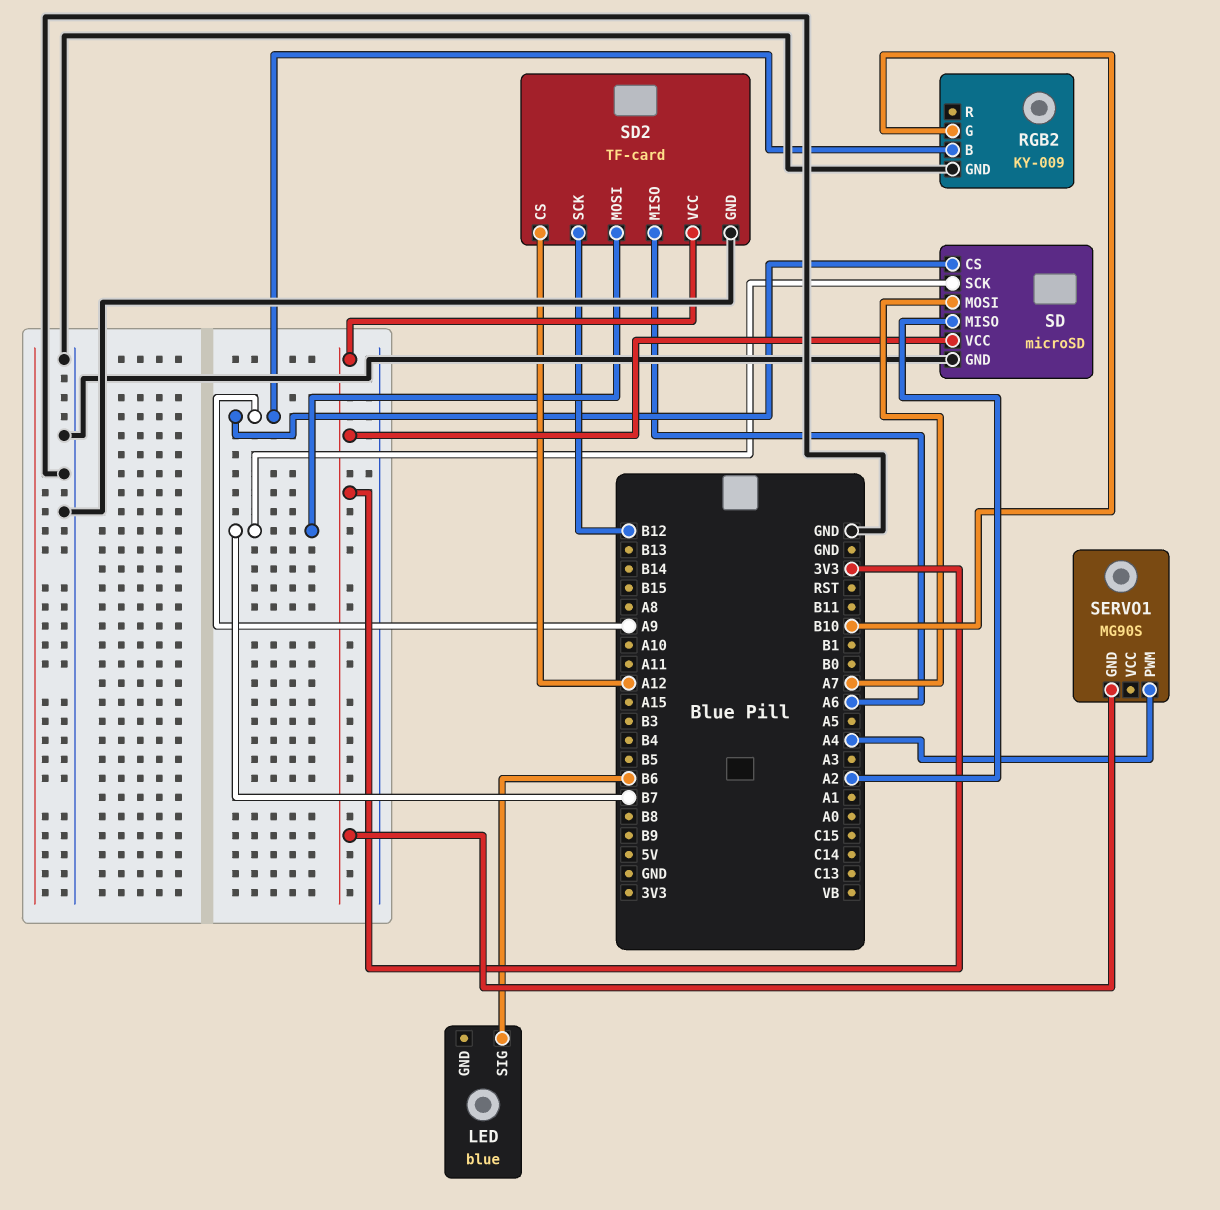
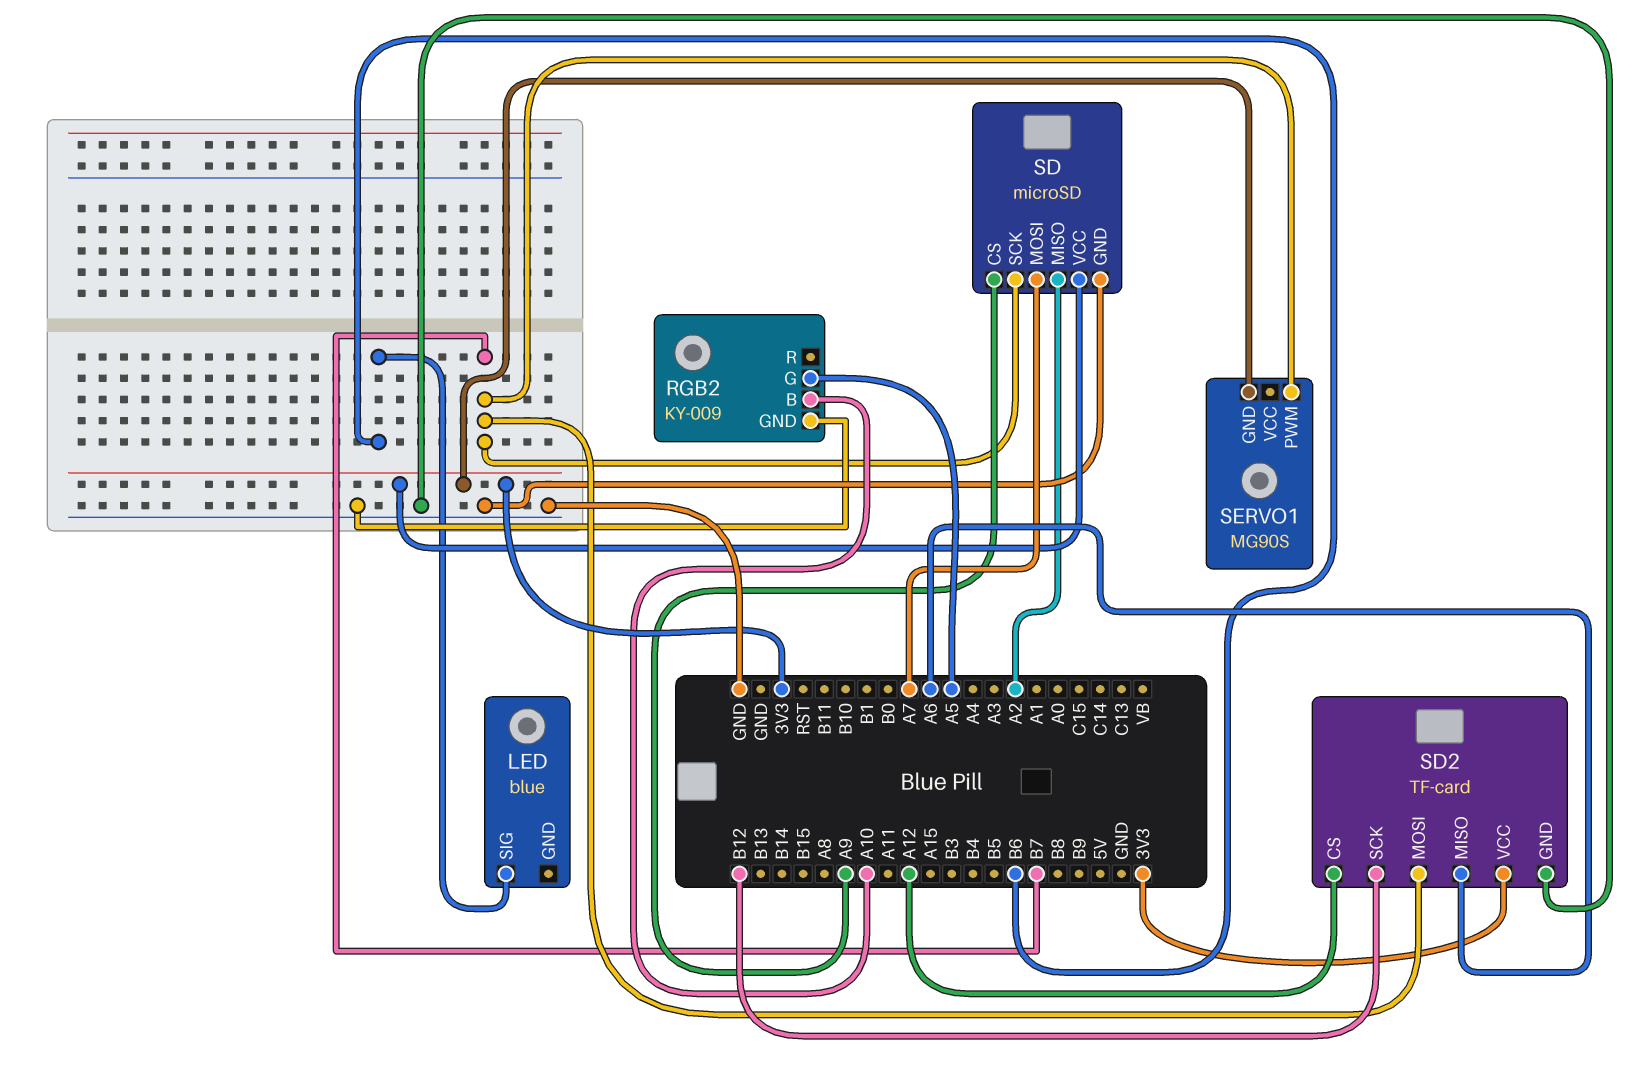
RGB2 pin B: A9 -> A10
RGB2 pin G: B10 -> A5
SERVO1 pin PWM: A4 -> B7

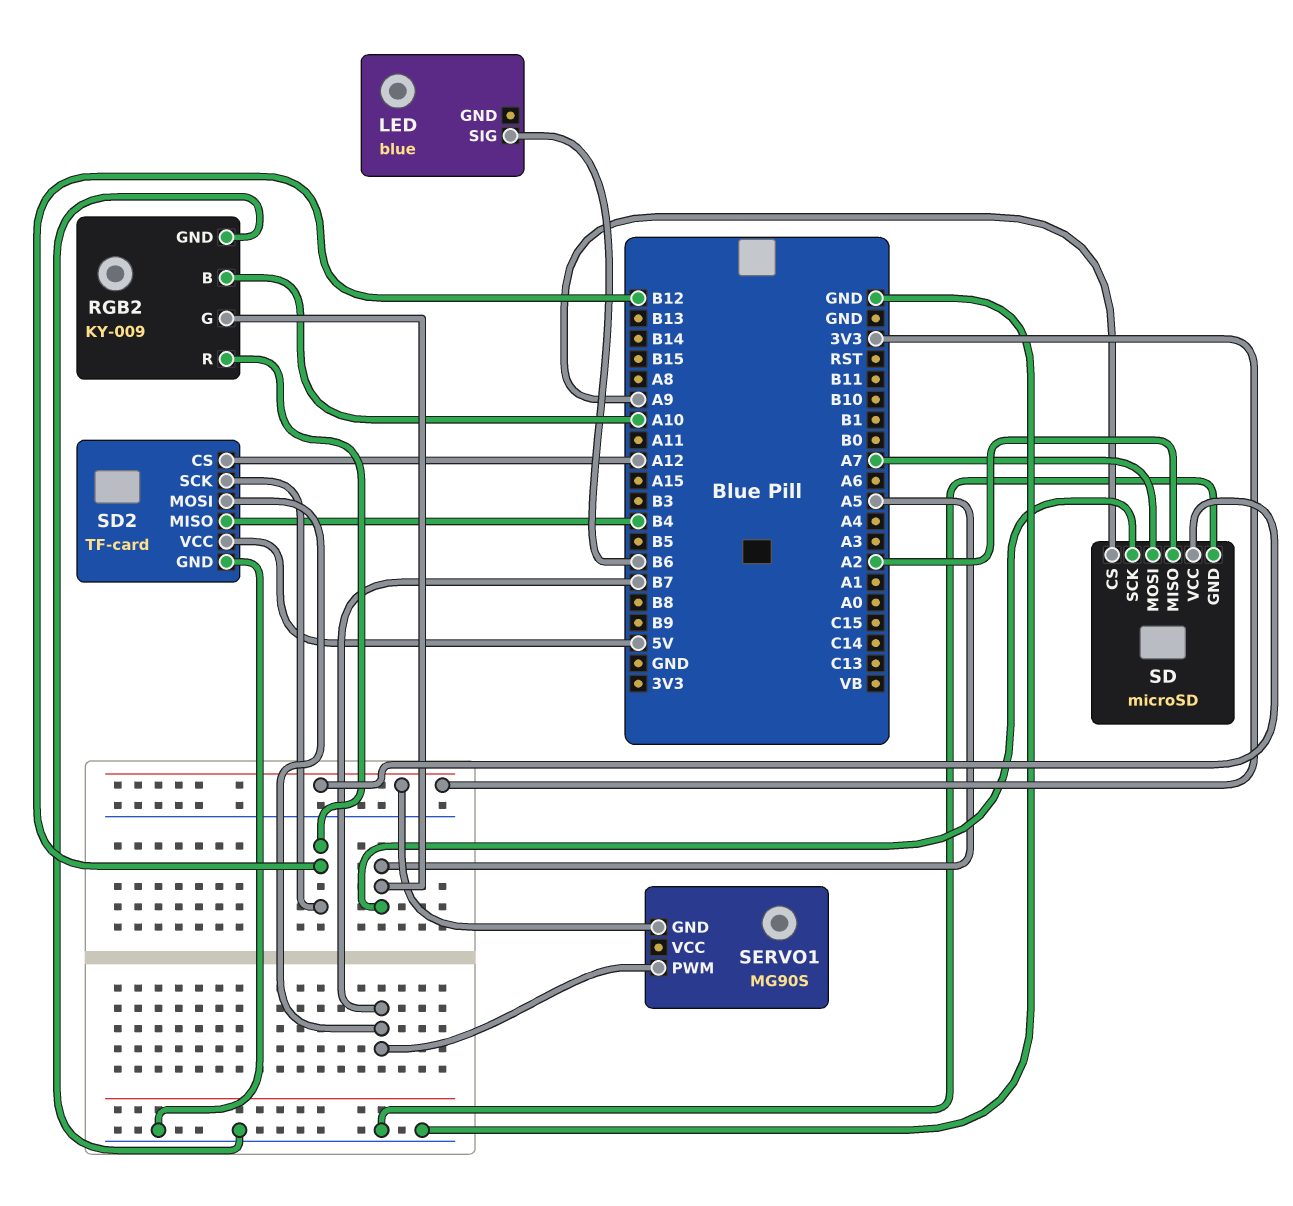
RGB2 pin R: none -> B12
SD pin SCK: B7 -> A5
SD2 pin MISO: A6 -> B4
SD2 pin VCC: 3V3 -> 5V

